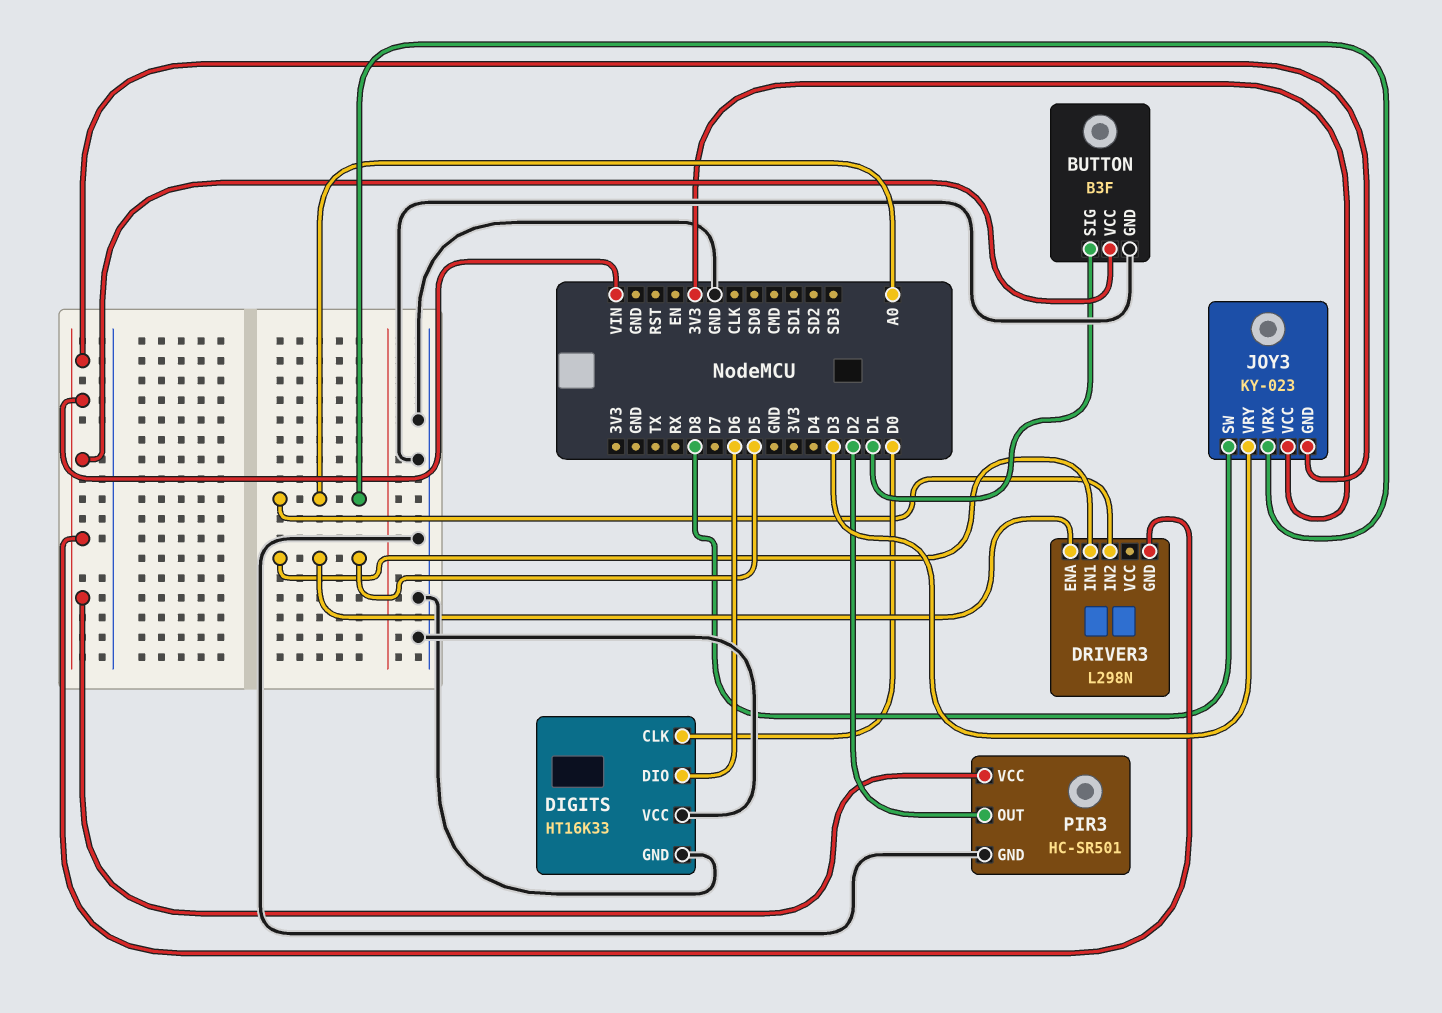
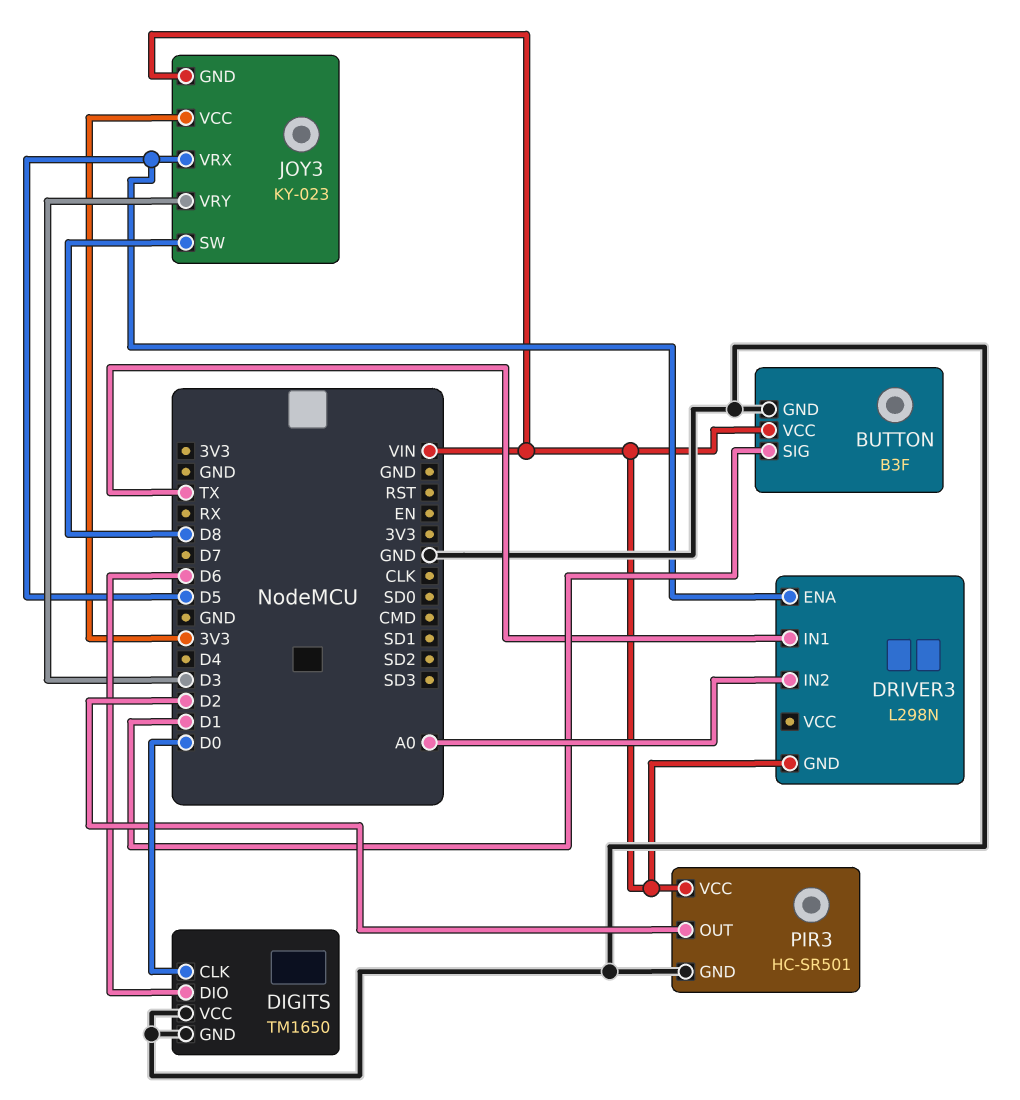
DIGITS: HT16K33 -> TM1650
DRIVER3 pin IN1: D5 -> TX
JOY3 pin VRX: A0 -> D5

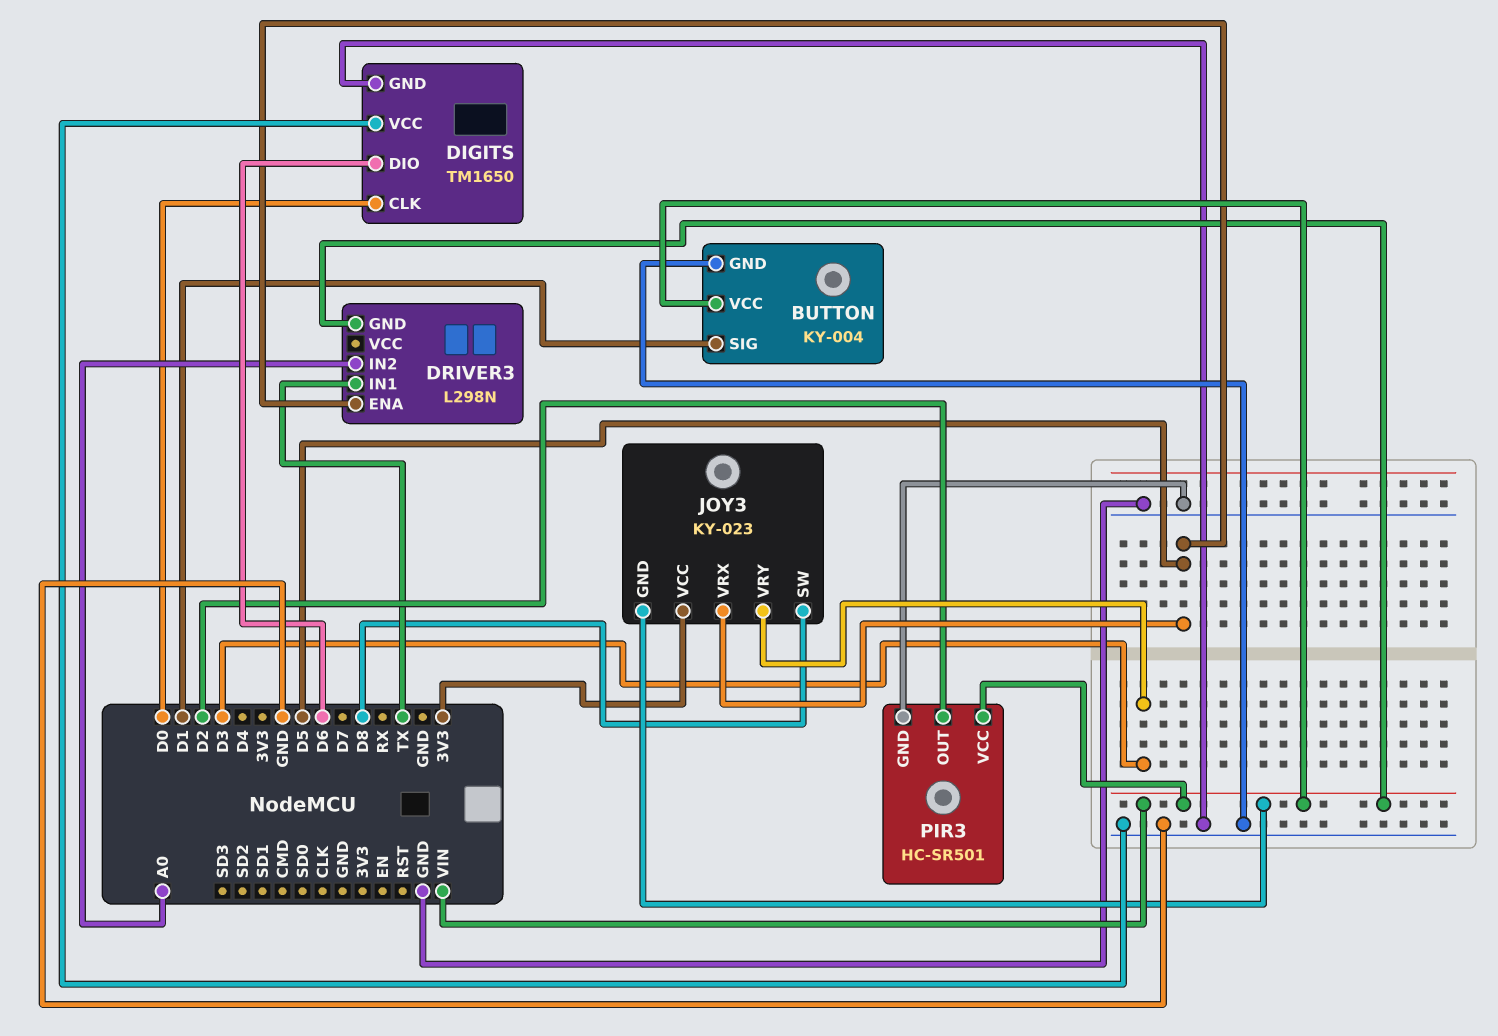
BUTTON: B3F -> KY-004

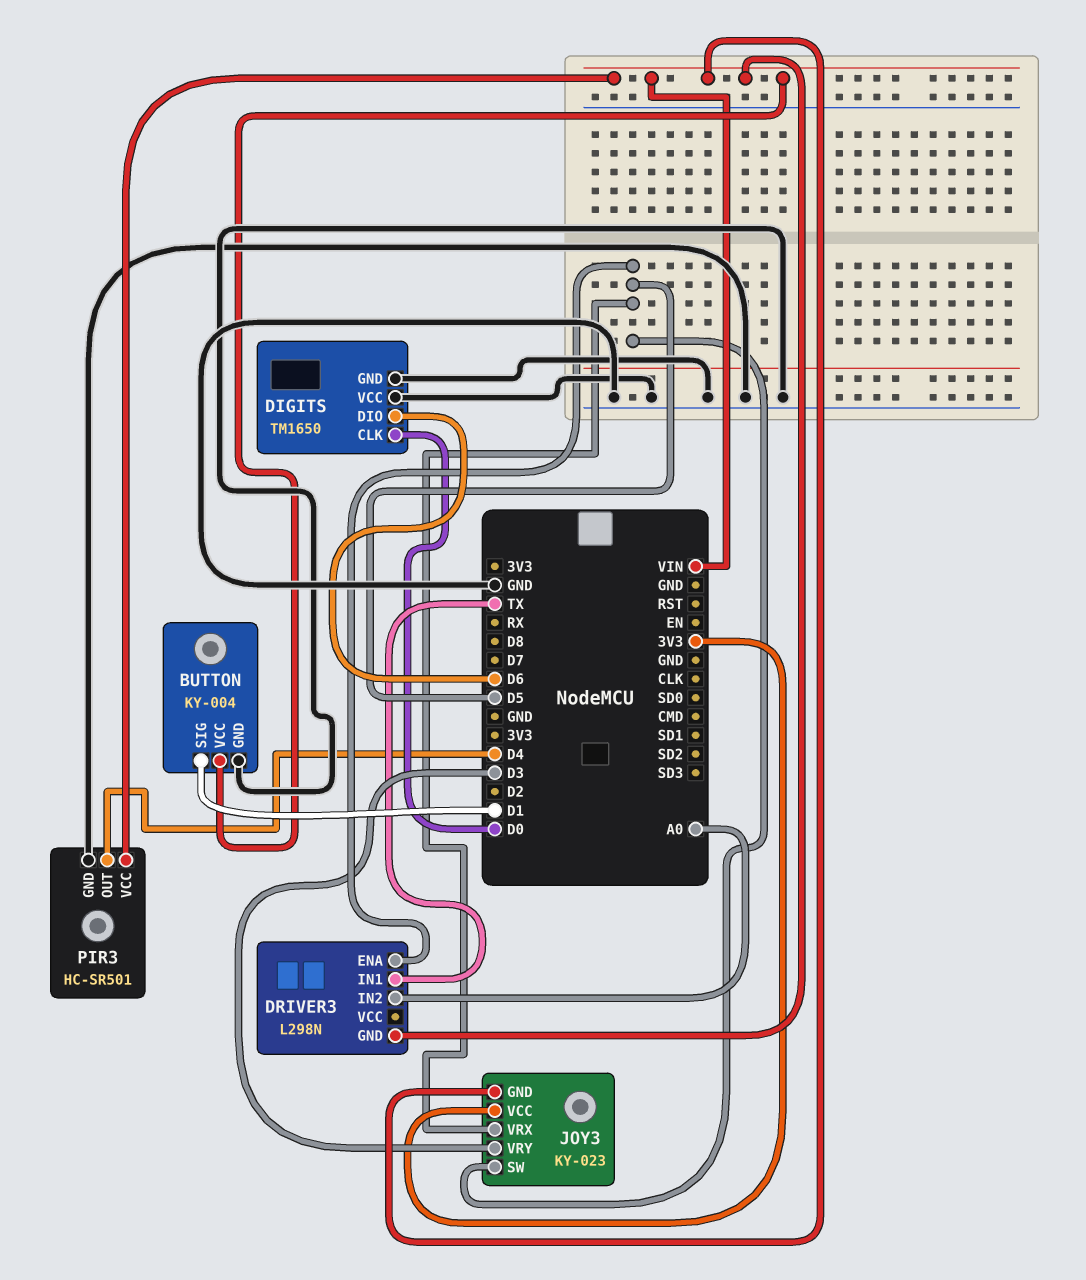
JOY3 pin SW: D8 -> D5
PIR3 pin OUT: D2 -> D4

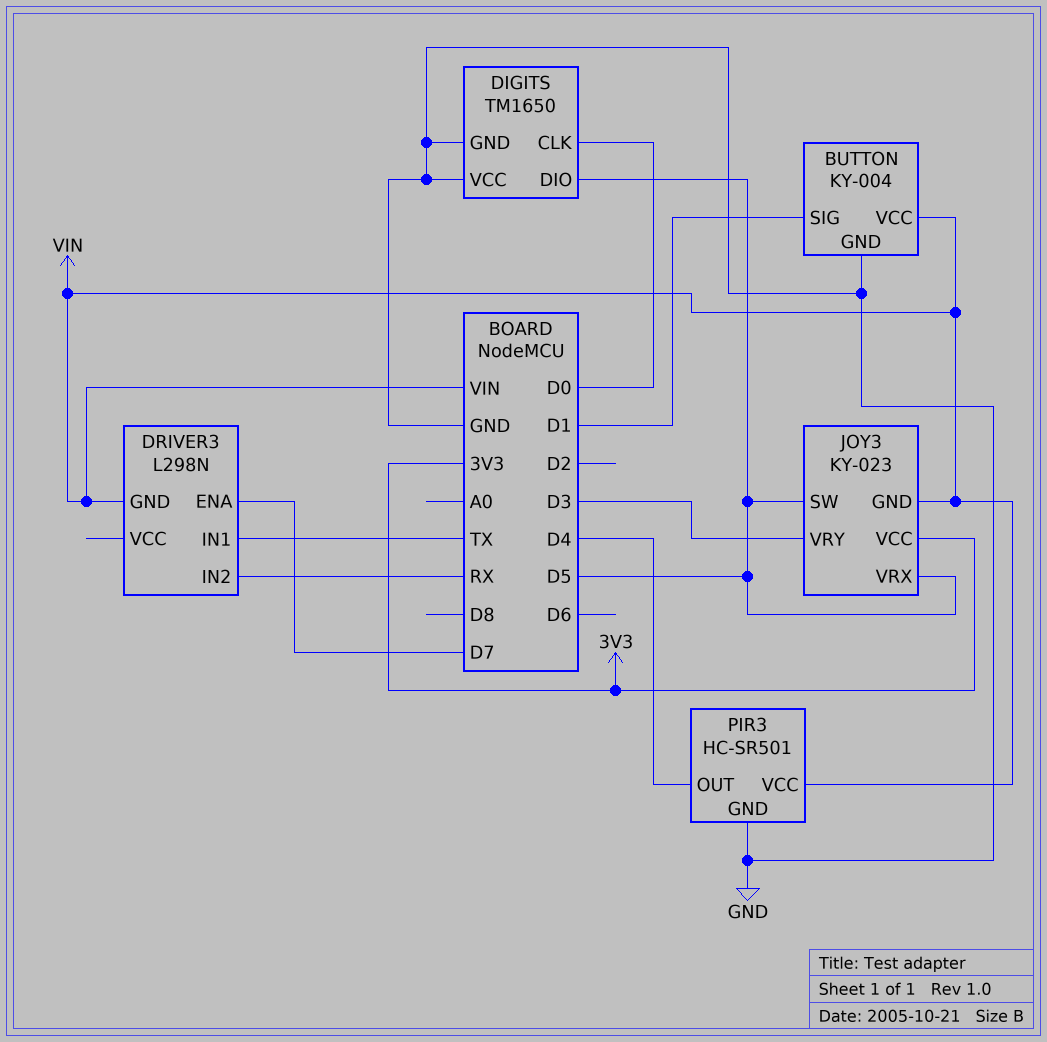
DIGITS pin DIO: D6 -> D5
DRIVER3 pin ENA: D5 -> D7
DRIVER3 pin IN2: A0 -> RX

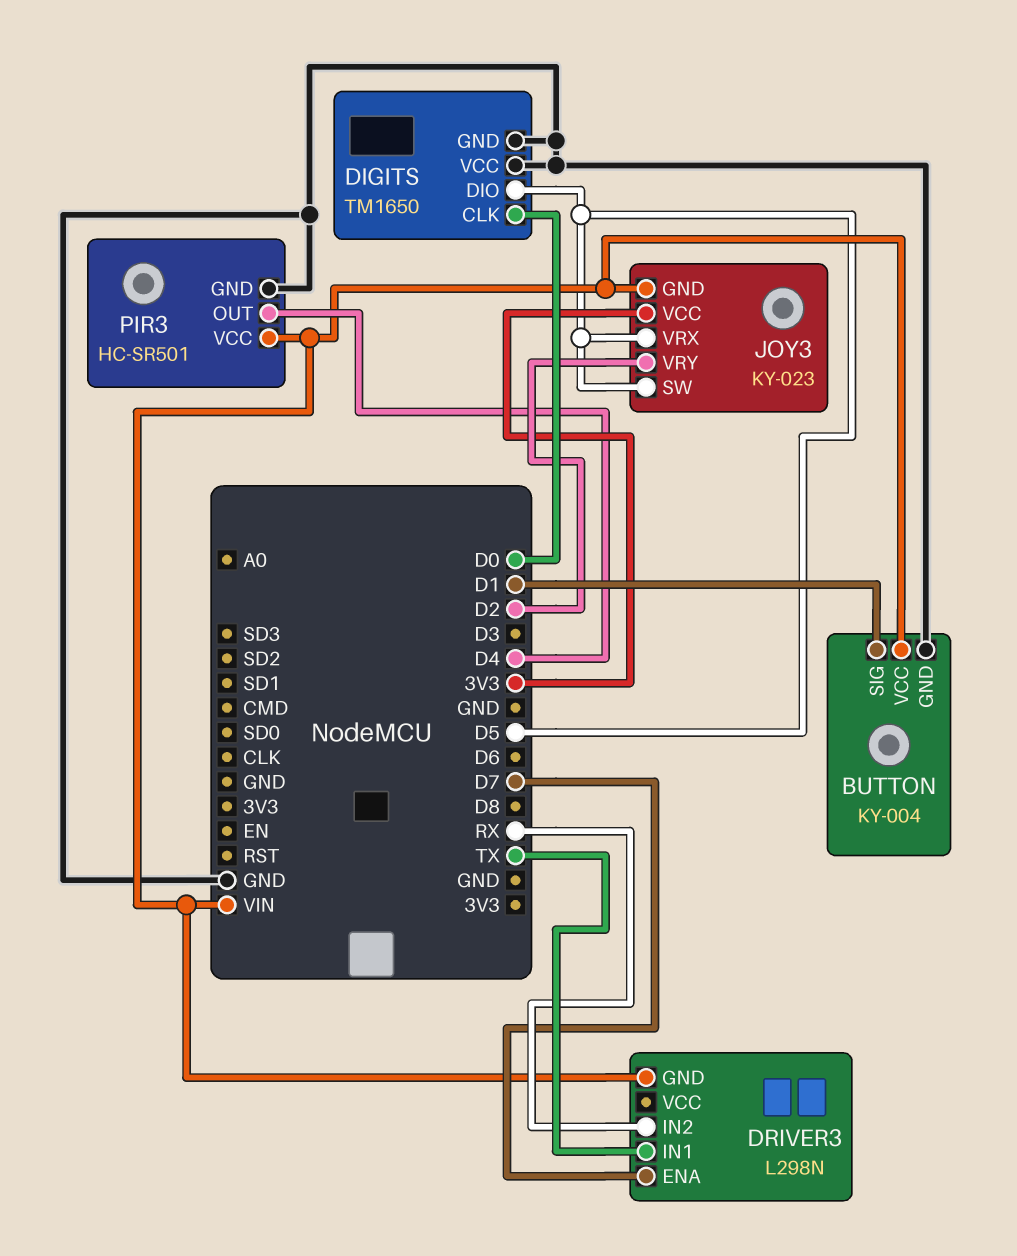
JOY3 pin VRY: D3 -> D2

